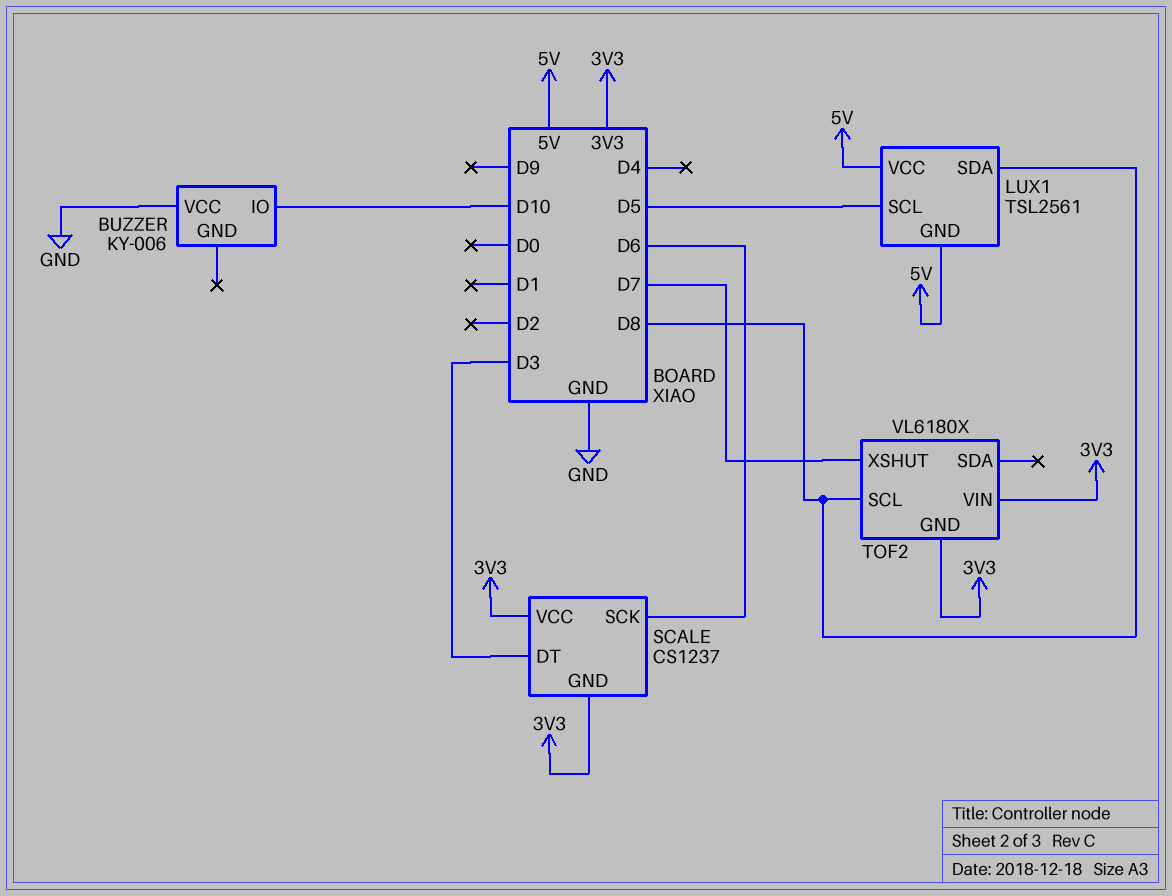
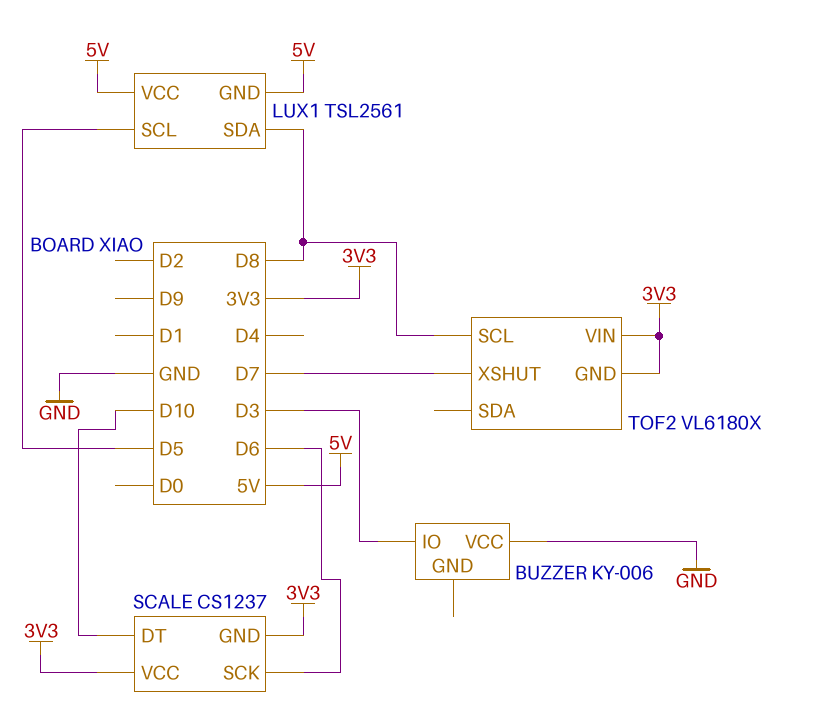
BUZZER pin IO: D10 -> D3
SCALE pin DT: D3 -> D10

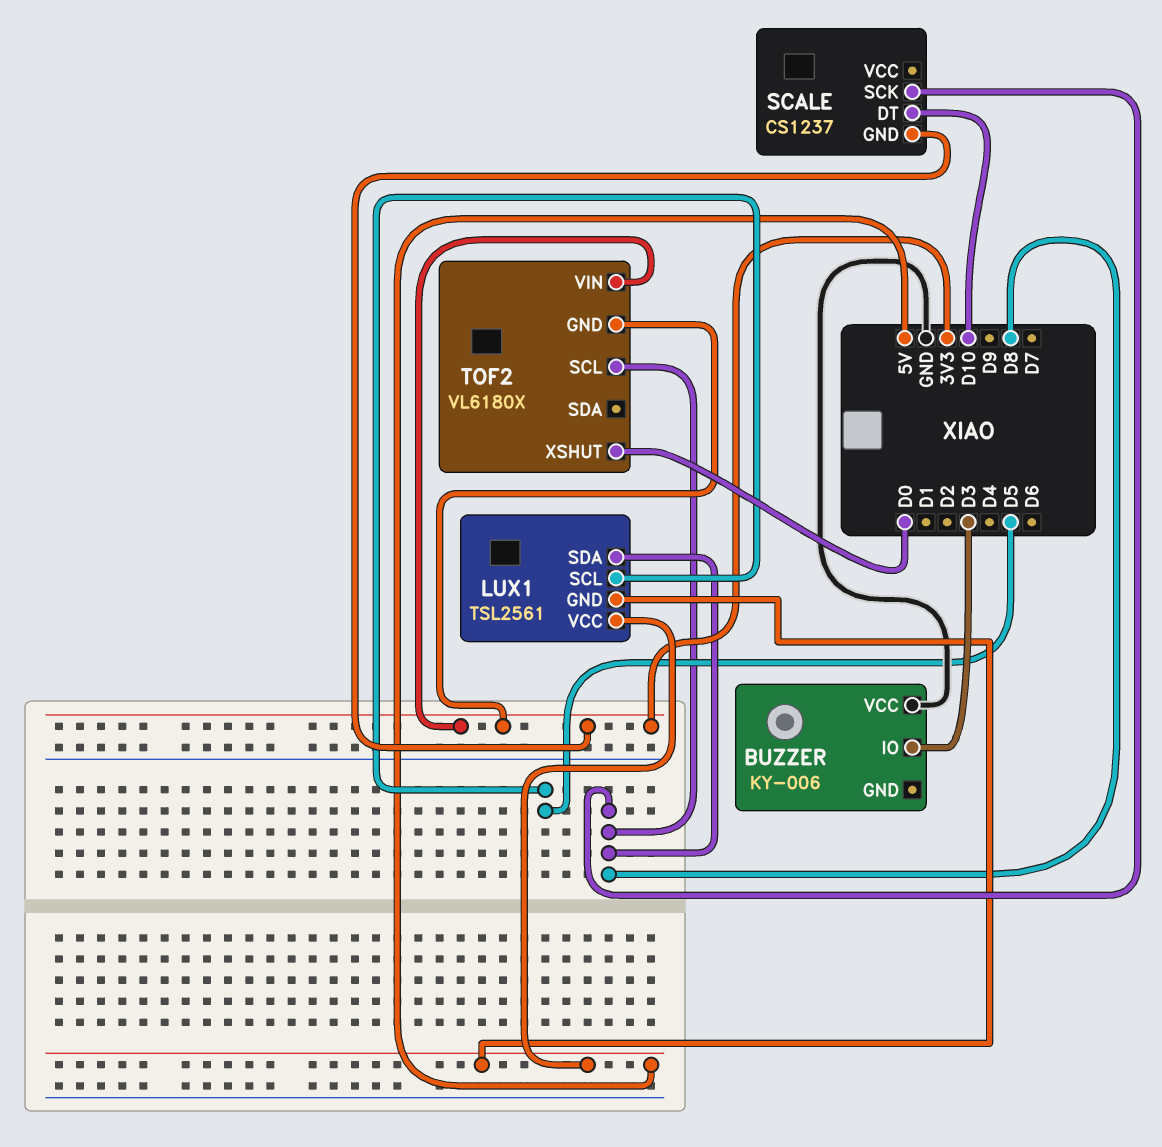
SCALE pin SCK: D6 -> D8
SCALE pin VCC: 3V3 -> none
TOF2 pin XSHUT: D7 -> D0

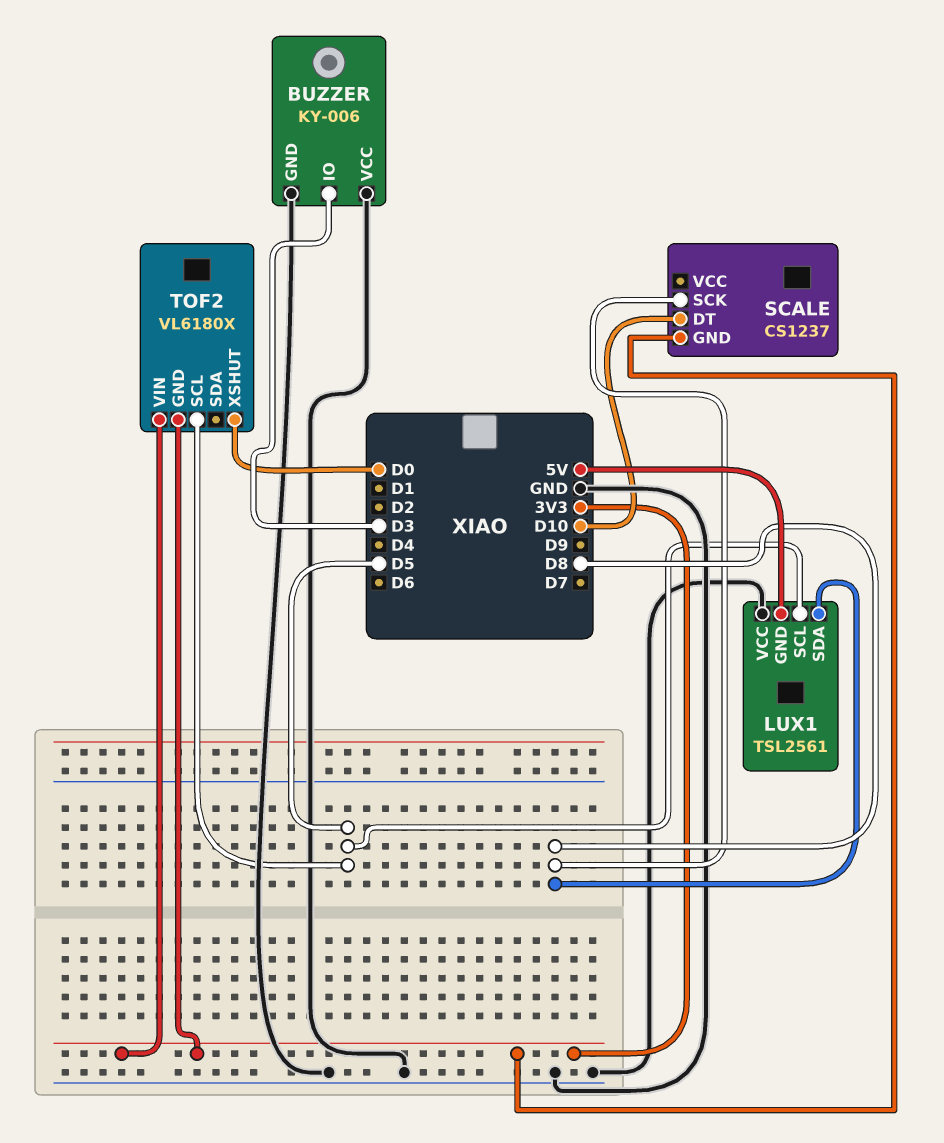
BUZZER pin GND: none -> GND
LUX1 pin VCC: 5V -> GND
TOF2 pin SCL: D8 -> D5

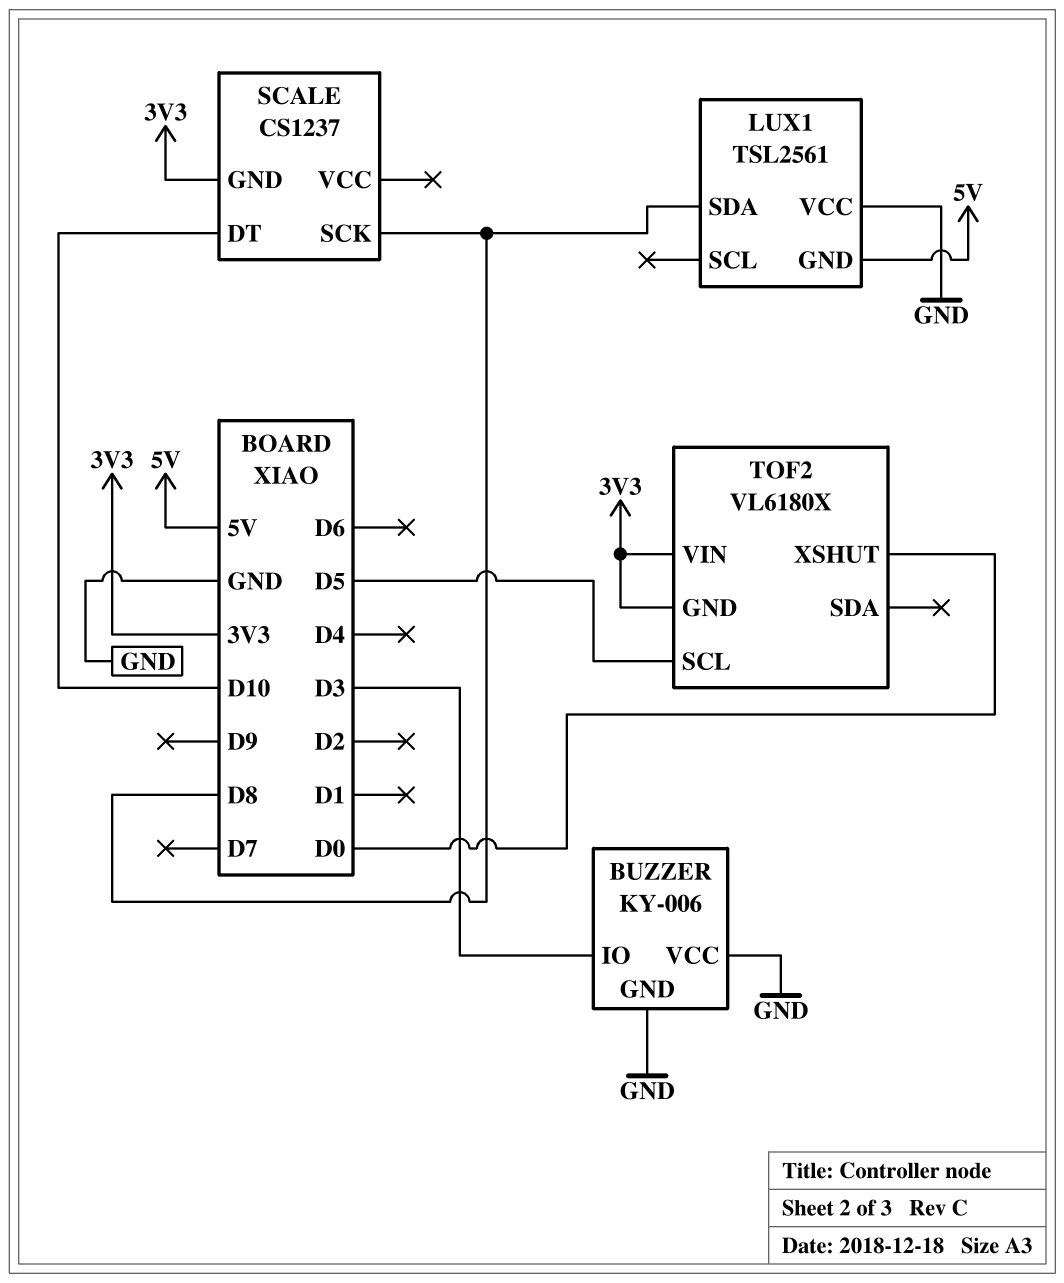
LUX1 pin SCL: D5 -> none

